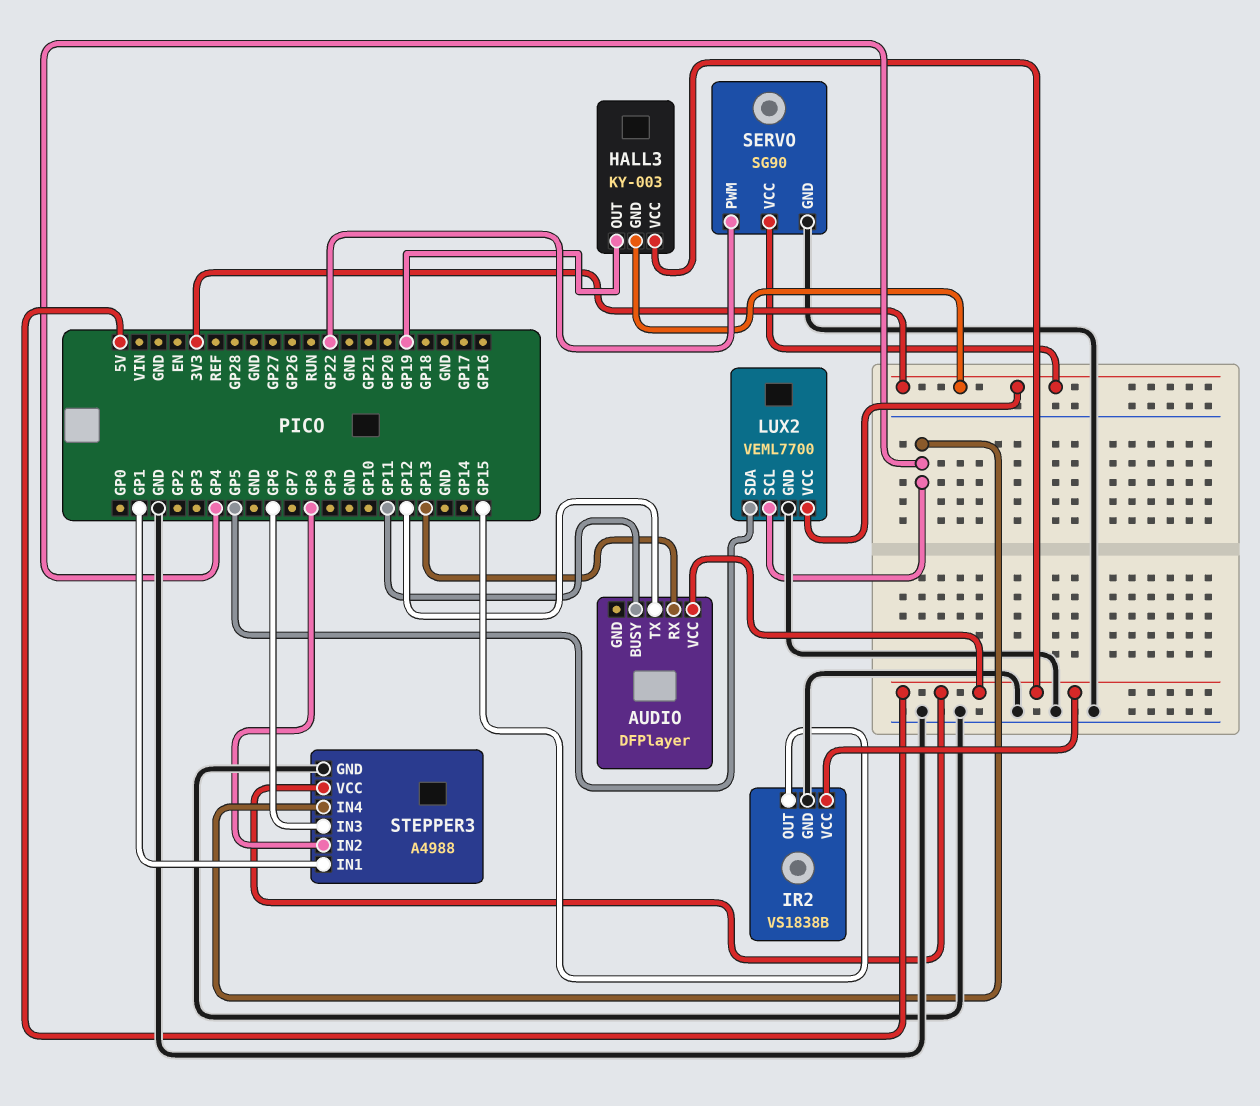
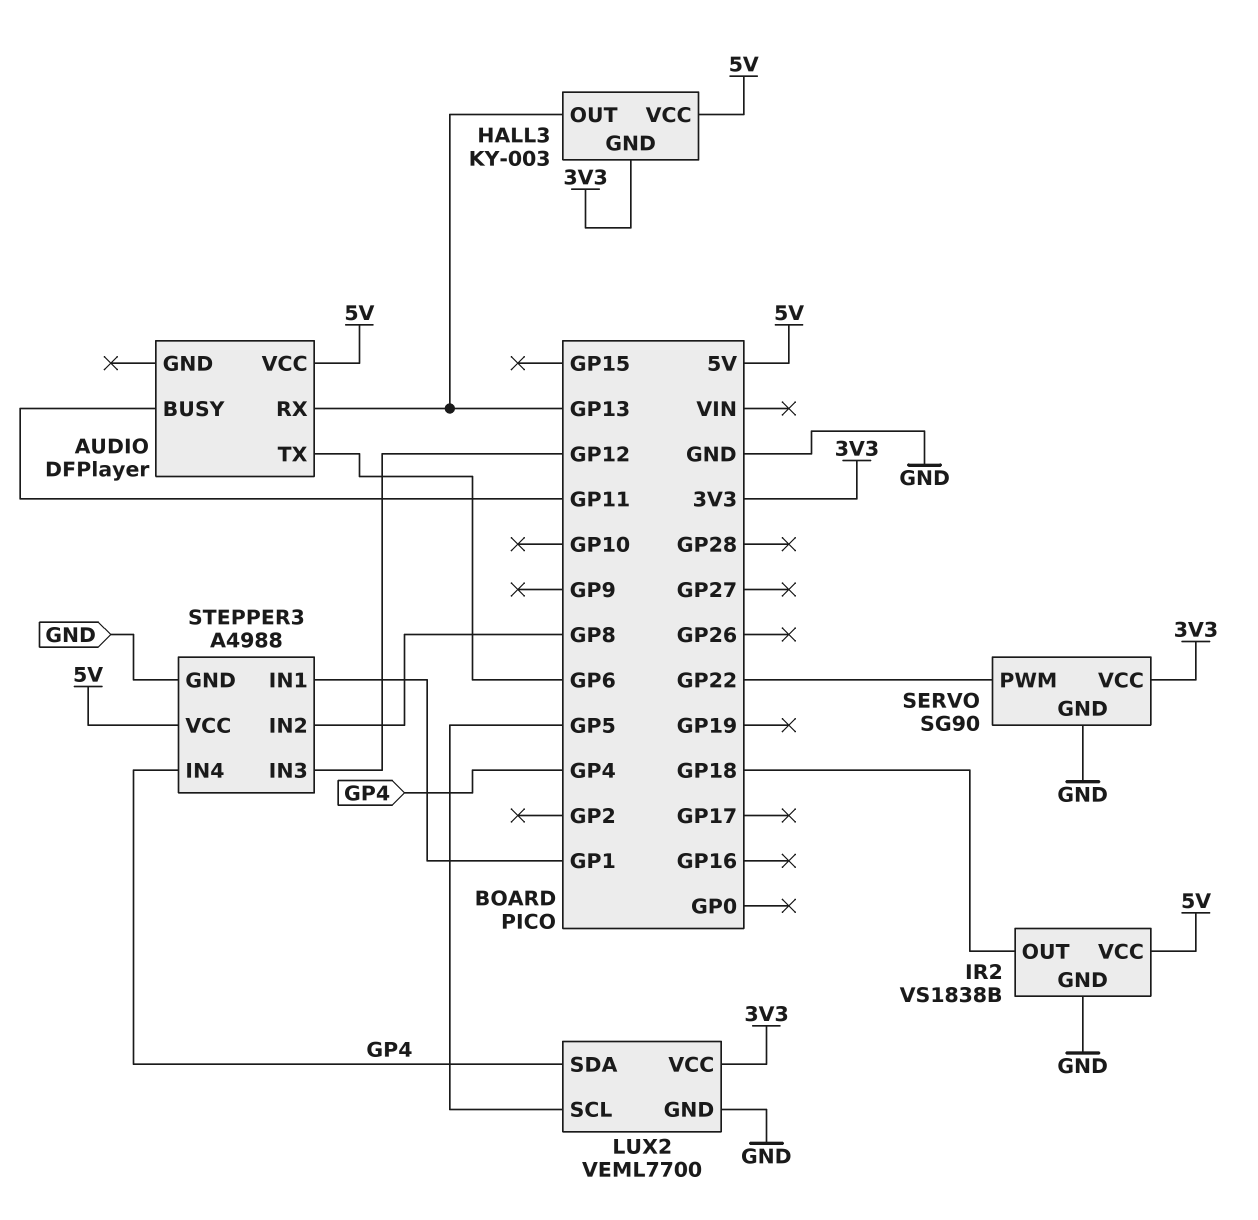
AUDIO pin TX: GP12 -> GP6
HALL3 pin OUT: GP19 -> GP13
IR2 pin OUT: GP15 -> GP18
LUX2 pin SCL: GP4 -> GP5
LUX2 pin SDA: GP5 -> GP4
STEPPER3 pin IN3: GP6 -> GP12

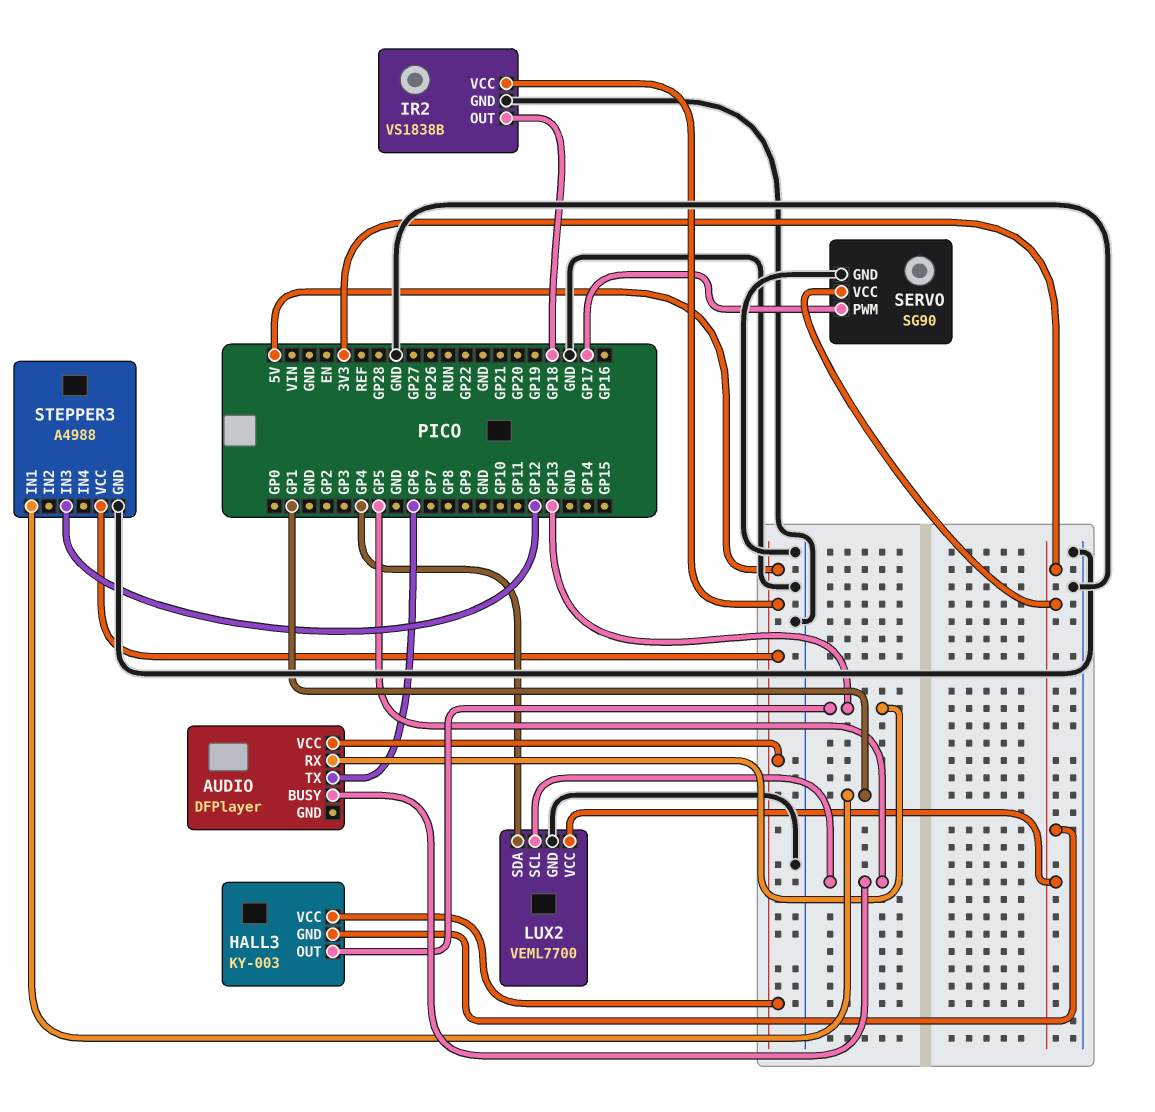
AUDIO pin BUSY: GP11 -> GP5
SERVO pin PWM: GP22 -> GP17
STEPPER3 pin IN2: GP8 -> none
STEPPER3 pin IN4: GP4 -> none

